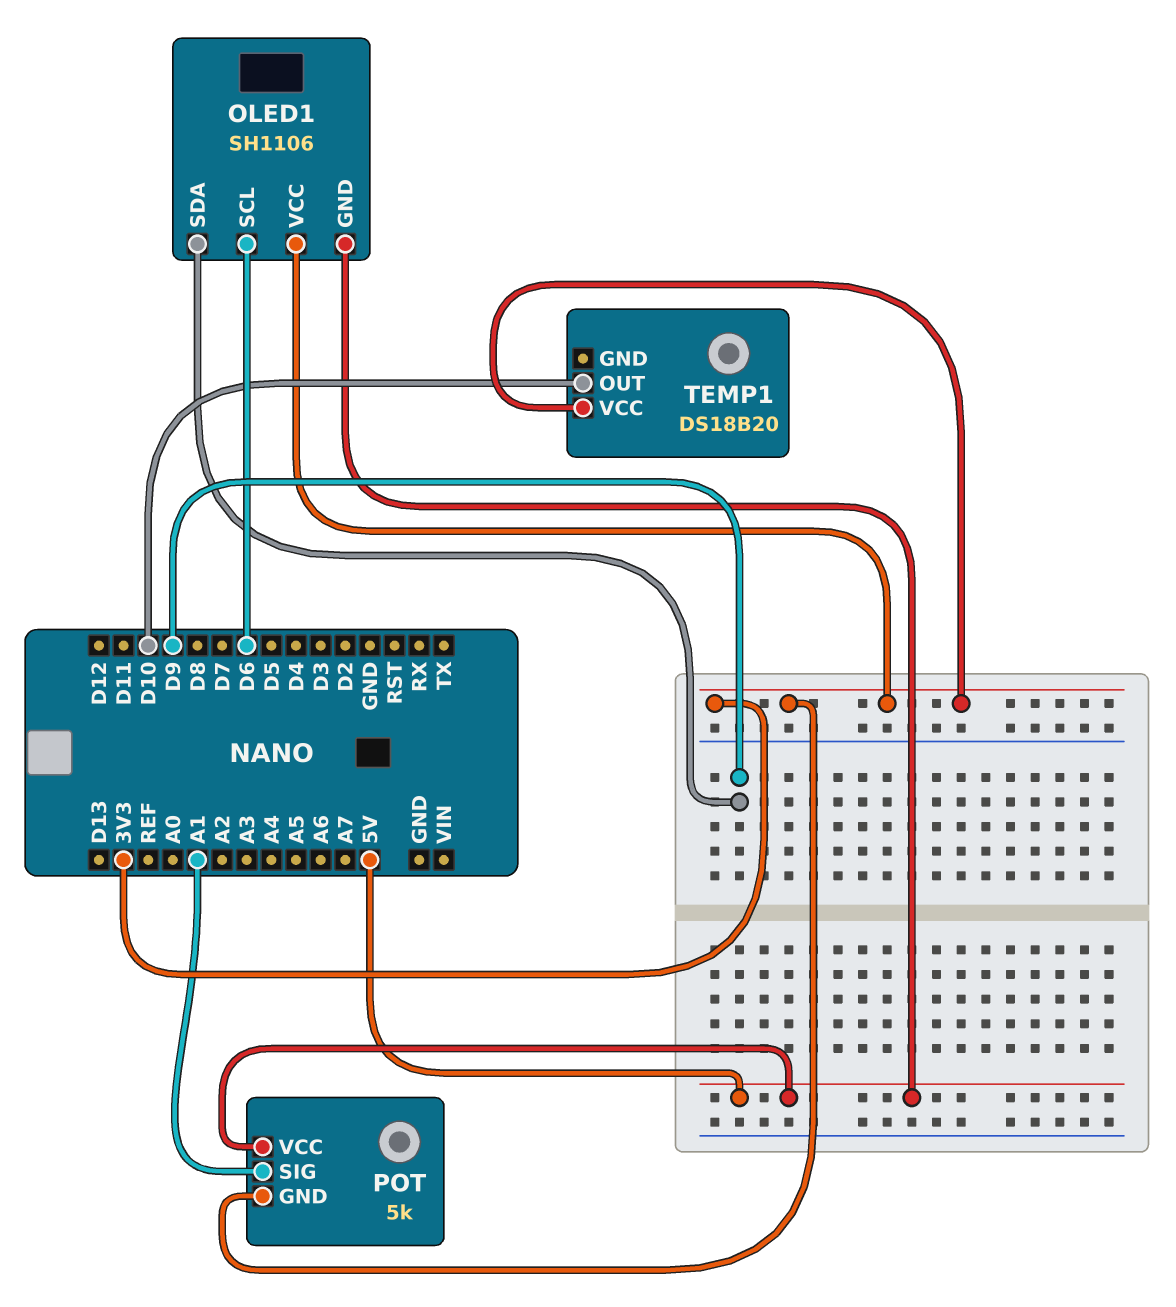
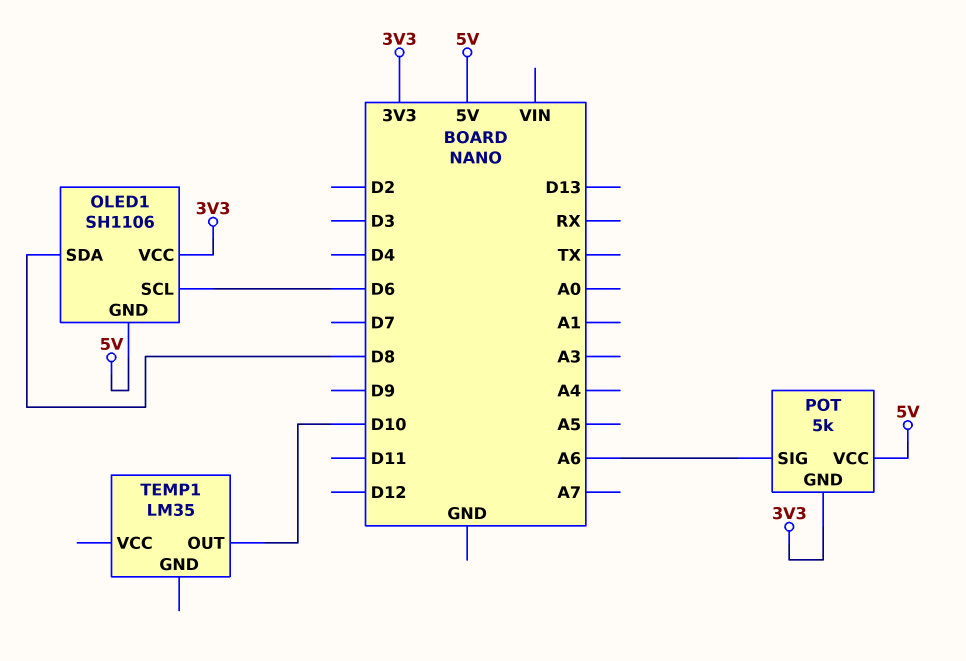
OLED1 pin SDA: D9 -> D8
POT pin SIG: A1 -> A6
TEMP1: DS18B20 -> LM35
TEMP1 pin VCC: 3V3 -> none

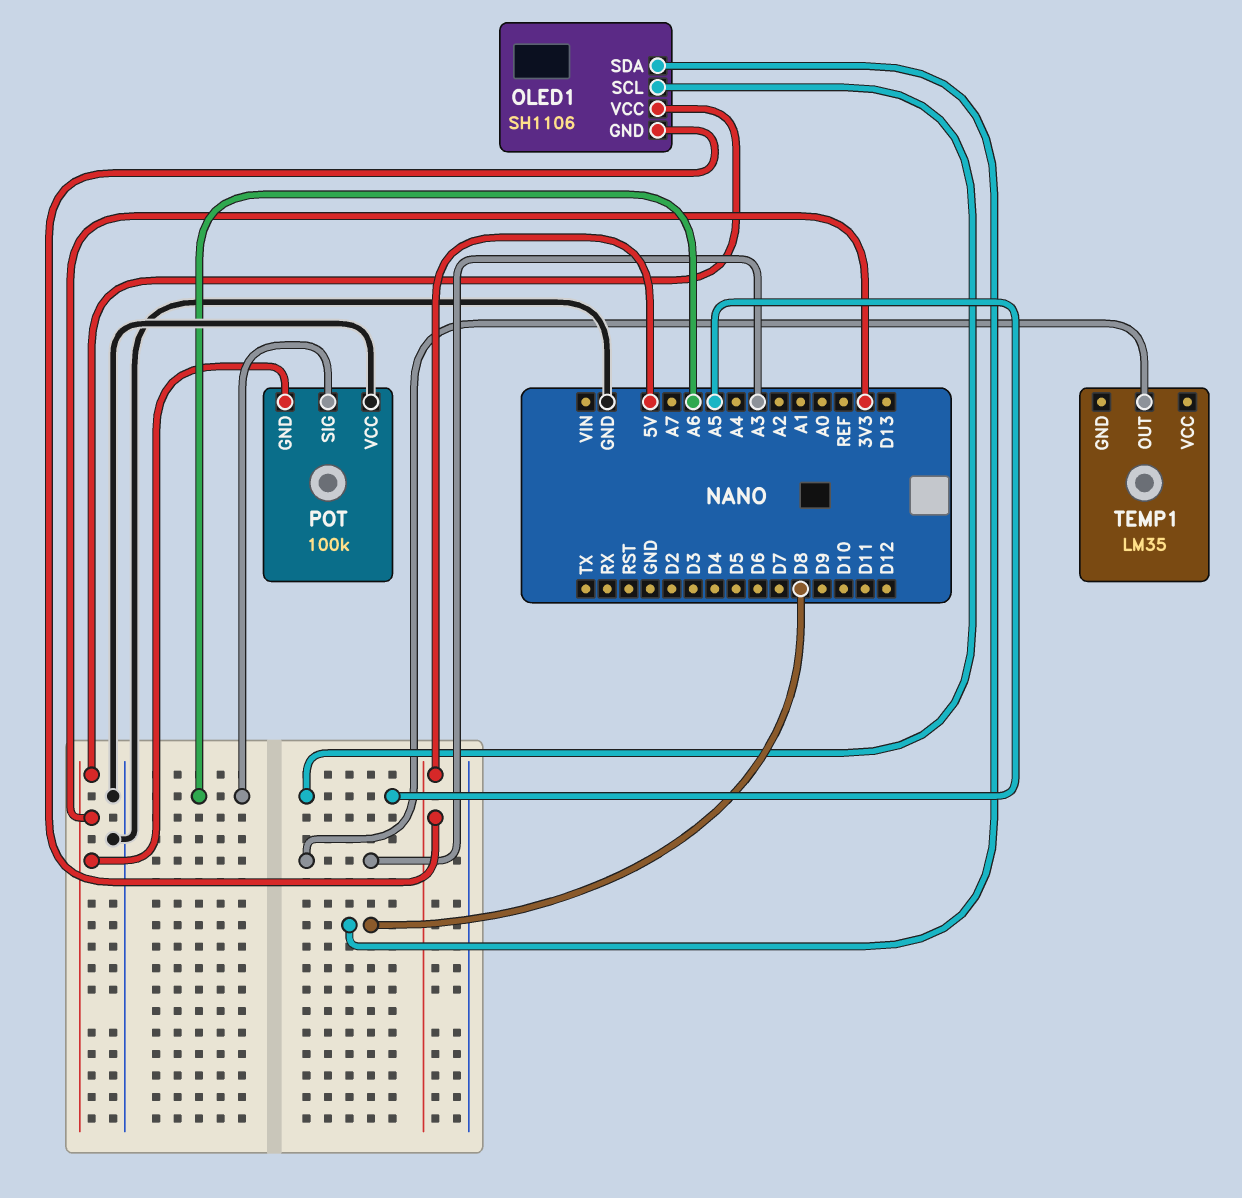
OLED1 pin SCL: D6 -> A5
POT: 5k -> 100k
POT pin VCC: 5V -> GND
TEMP1 pin OUT: D10 -> A3

